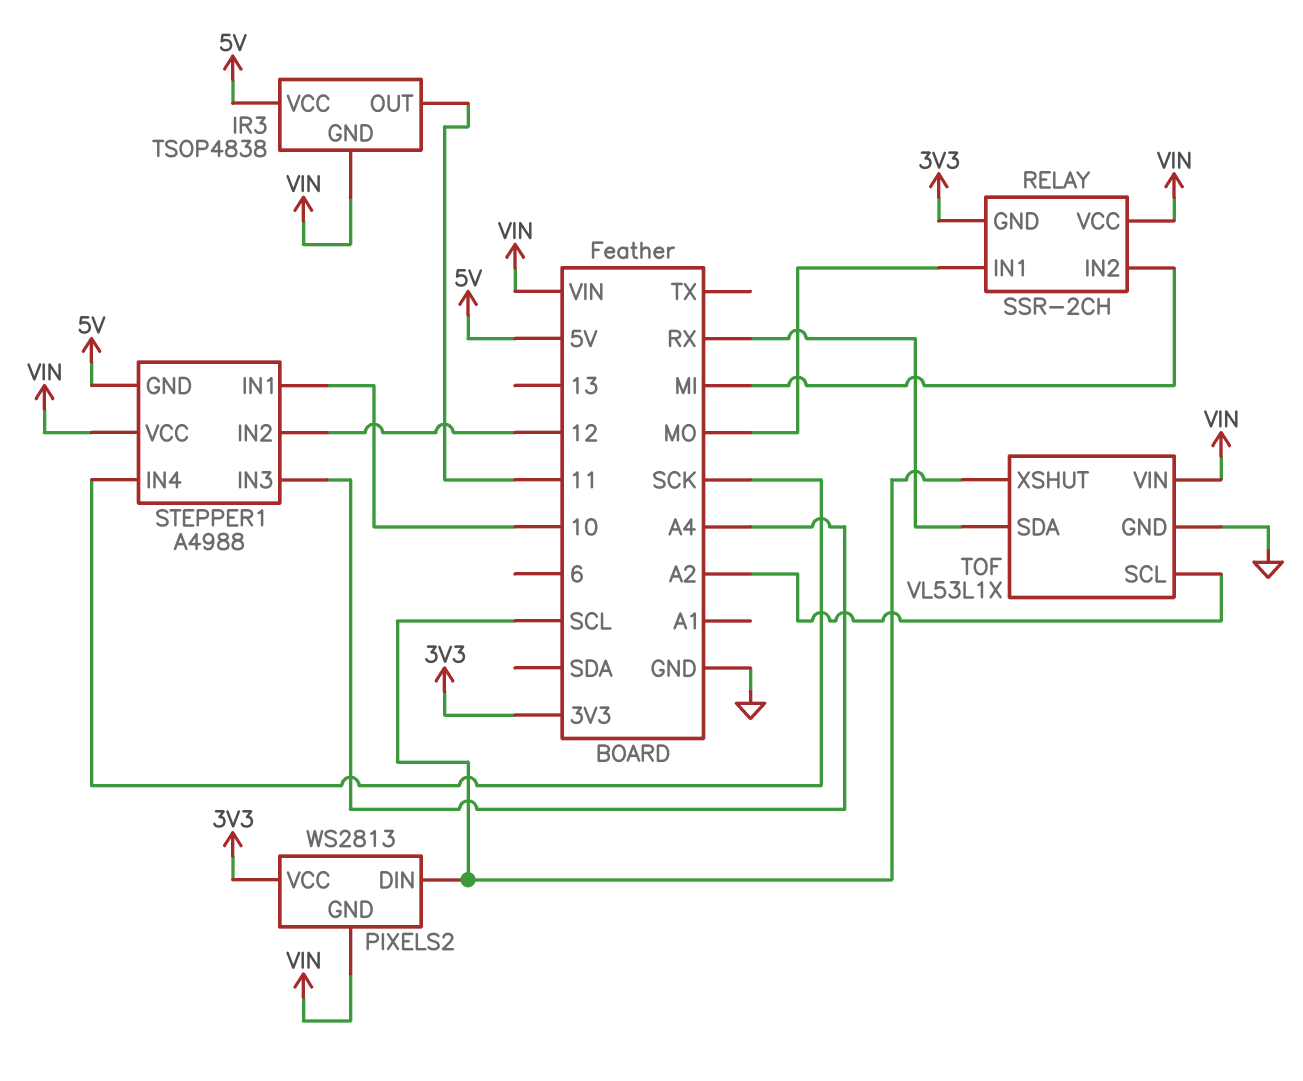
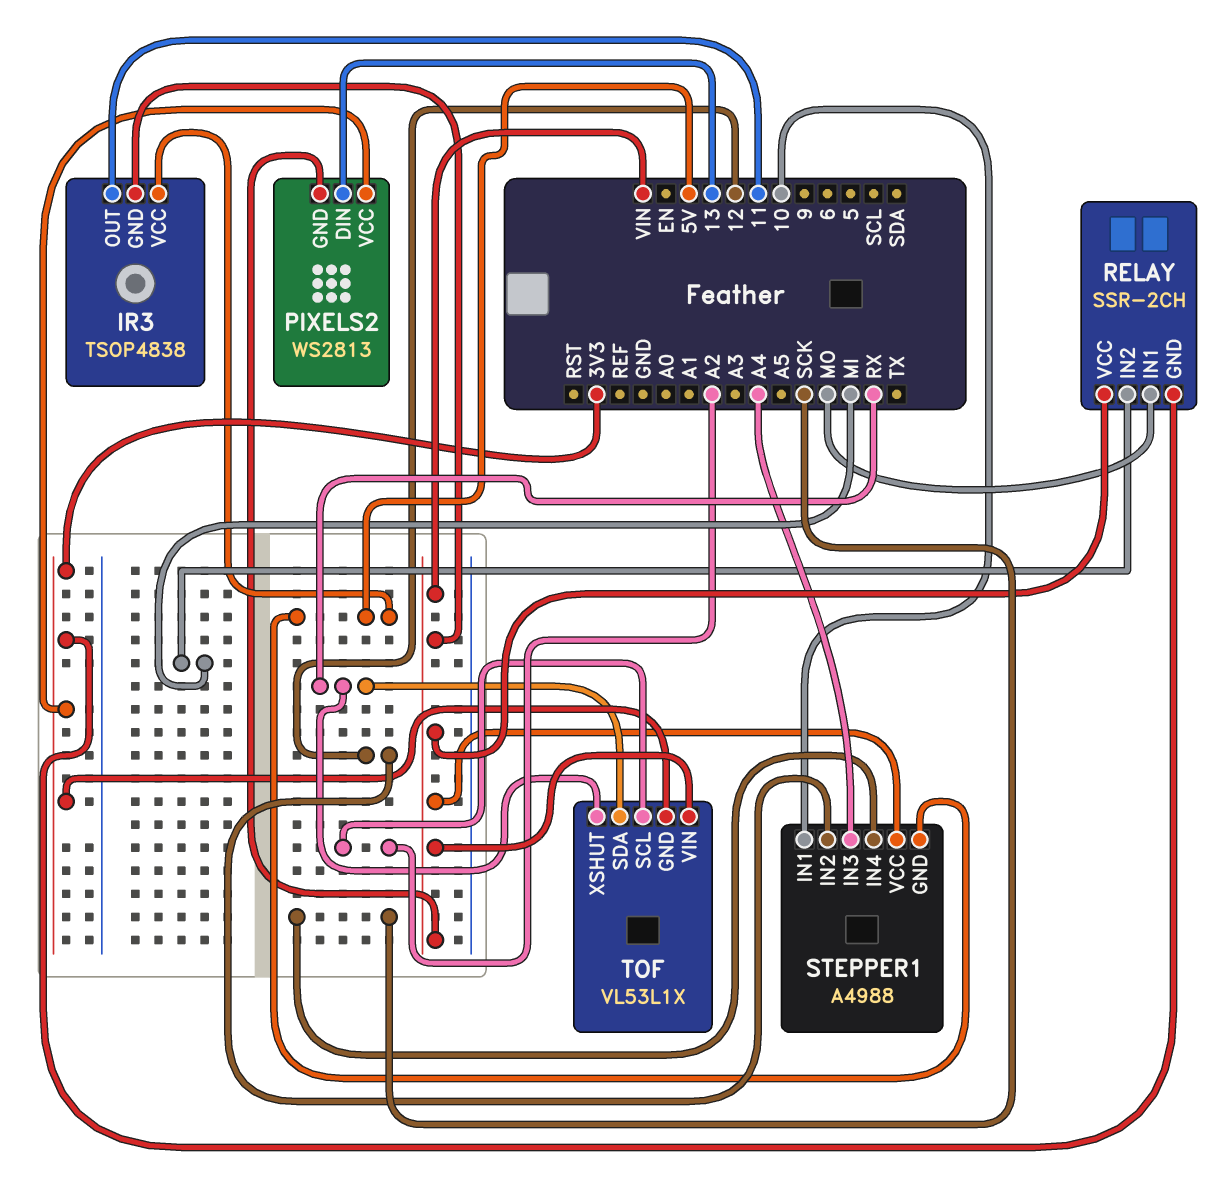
PIXELS2 pin DIN: SCL -> 13
TOF pin GND: GND -> 3V3
TOF pin XSHUT: SCL -> RX

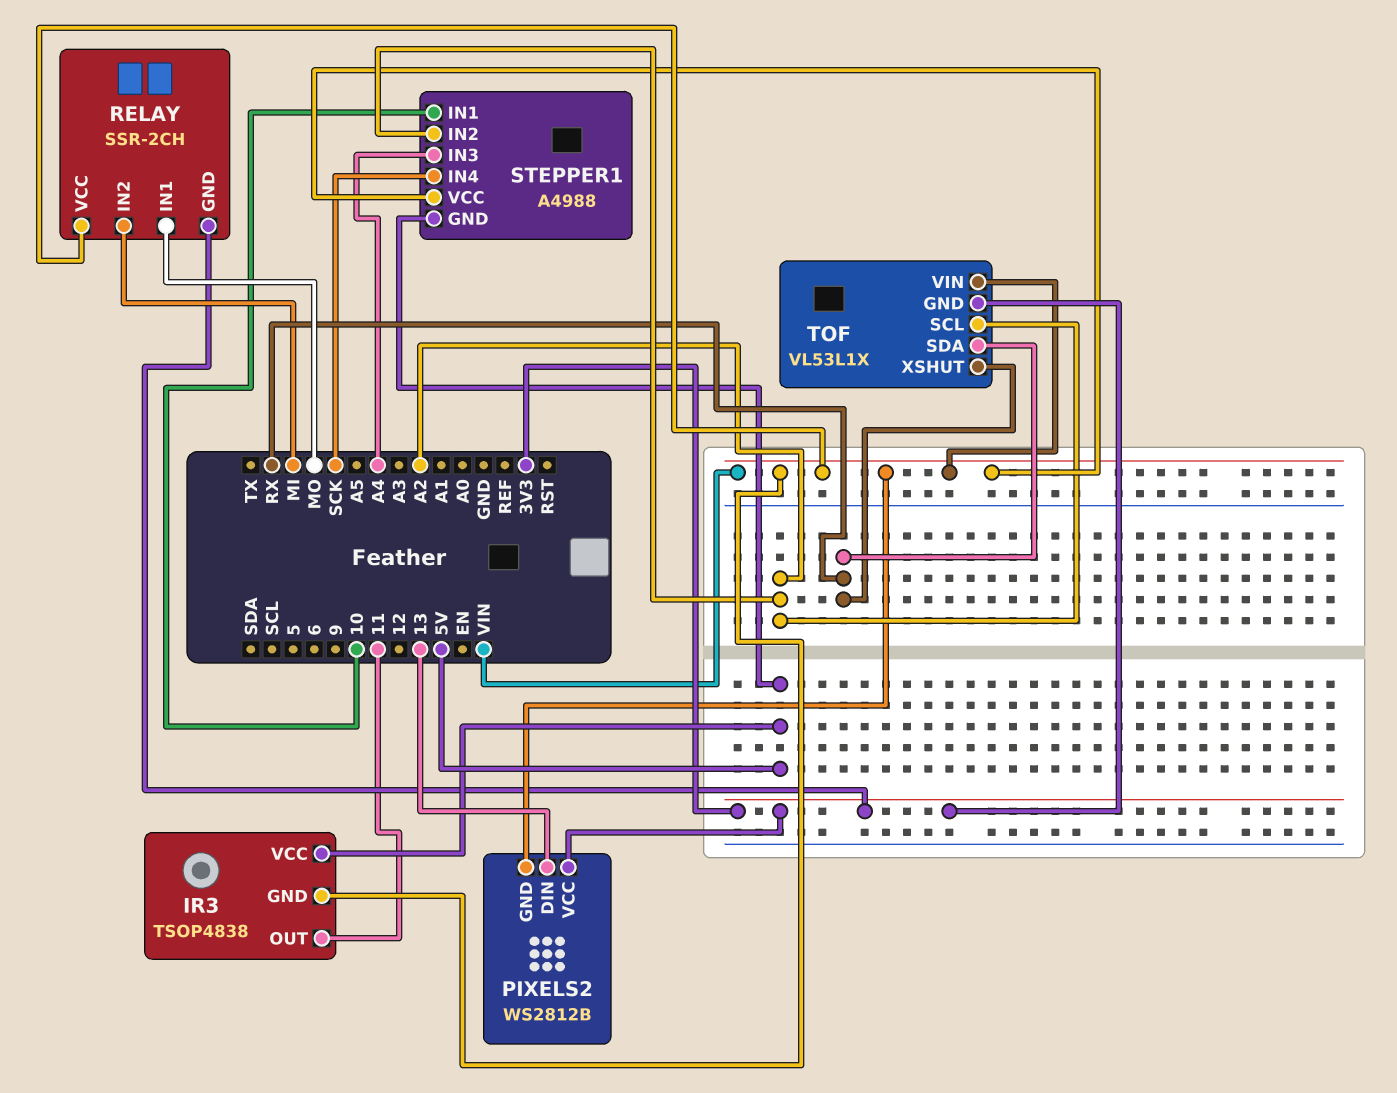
PIXELS2: WS2813 -> WS2812B
STEPPER1 pin IN2: 12 -> A2

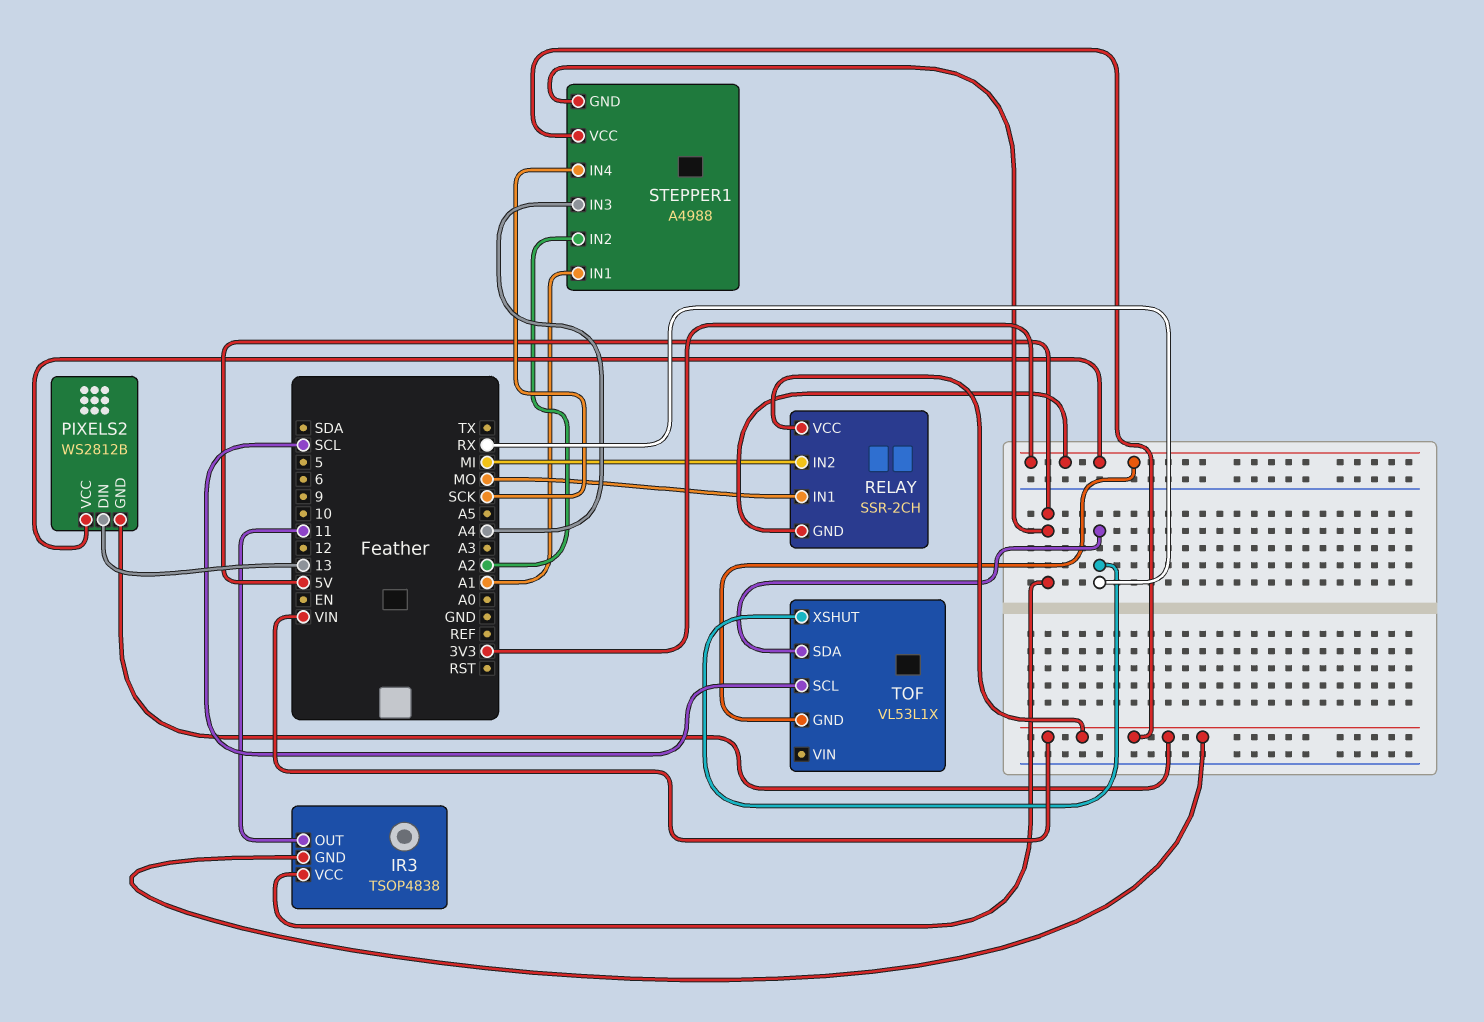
STEPPER1 pin IN1: 10 -> A1
TOF pin SCL: A2 -> SCL
TOF pin VIN: VIN -> none

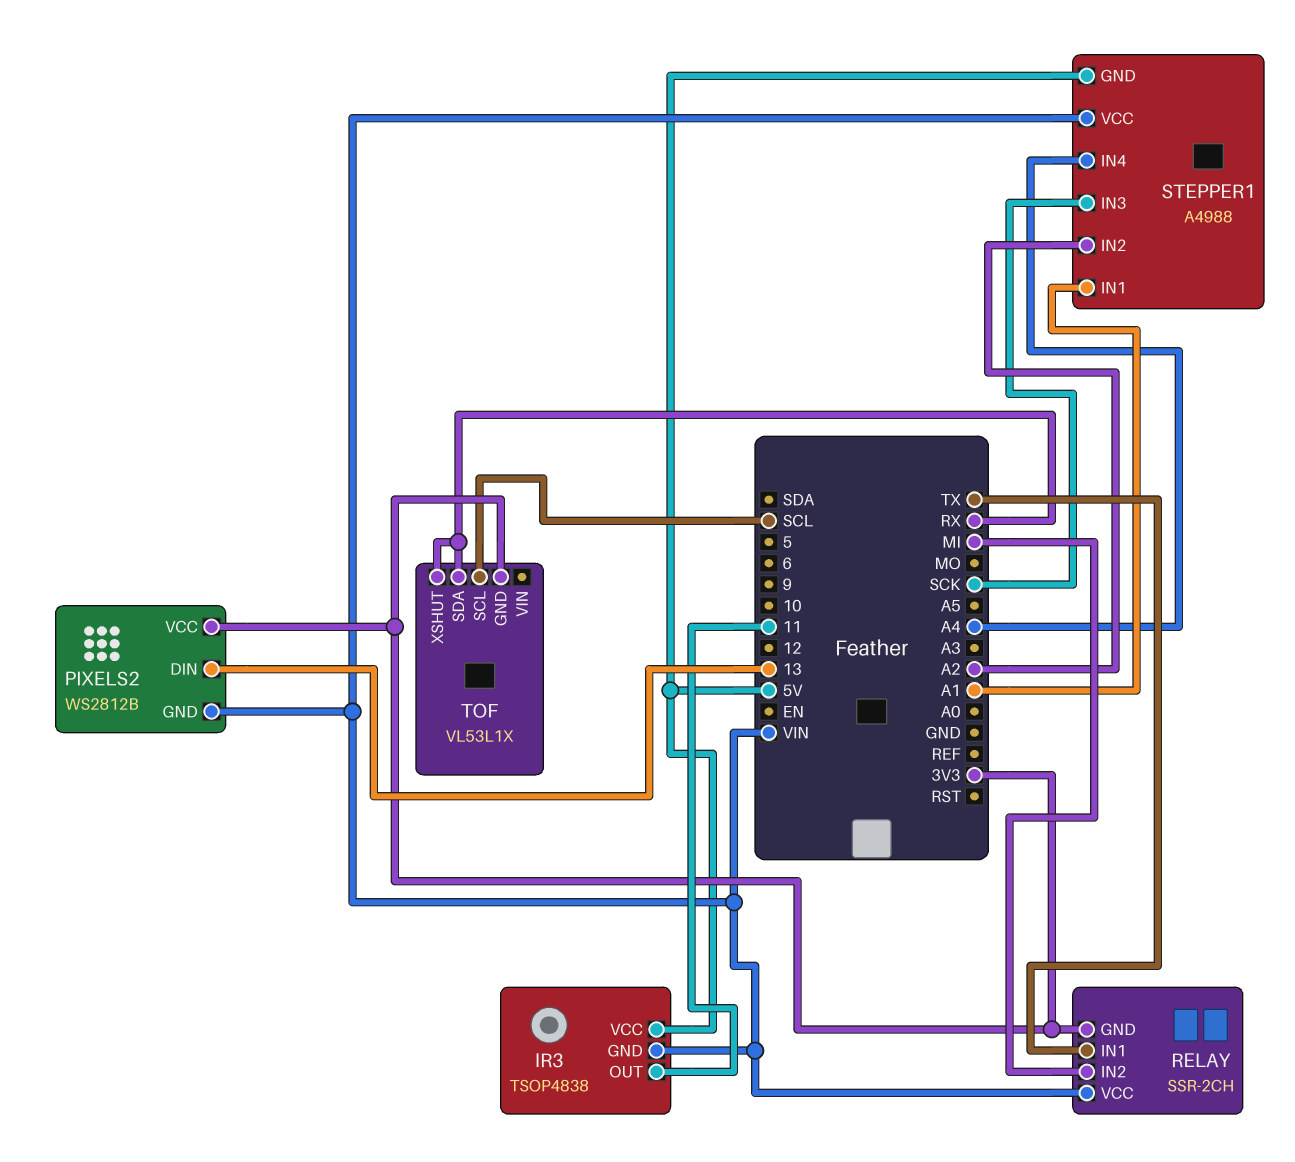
RELAY pin IN1: MO -> TX
STEPPER1 pin IN3: A4 -> SCK
STEPPER1 pin IN4: SCK -> A4

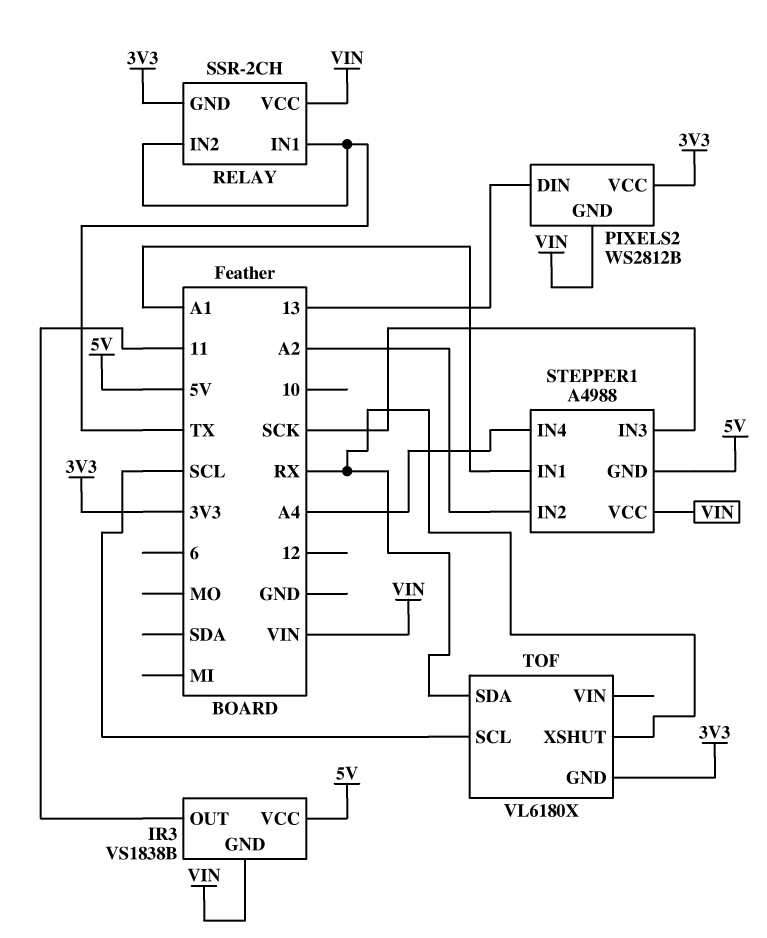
IR3: TSOP4838 -> VS1838B
RELAY pin IN2: MI -> TX
TOF: VL53L1X -> VL6180X

